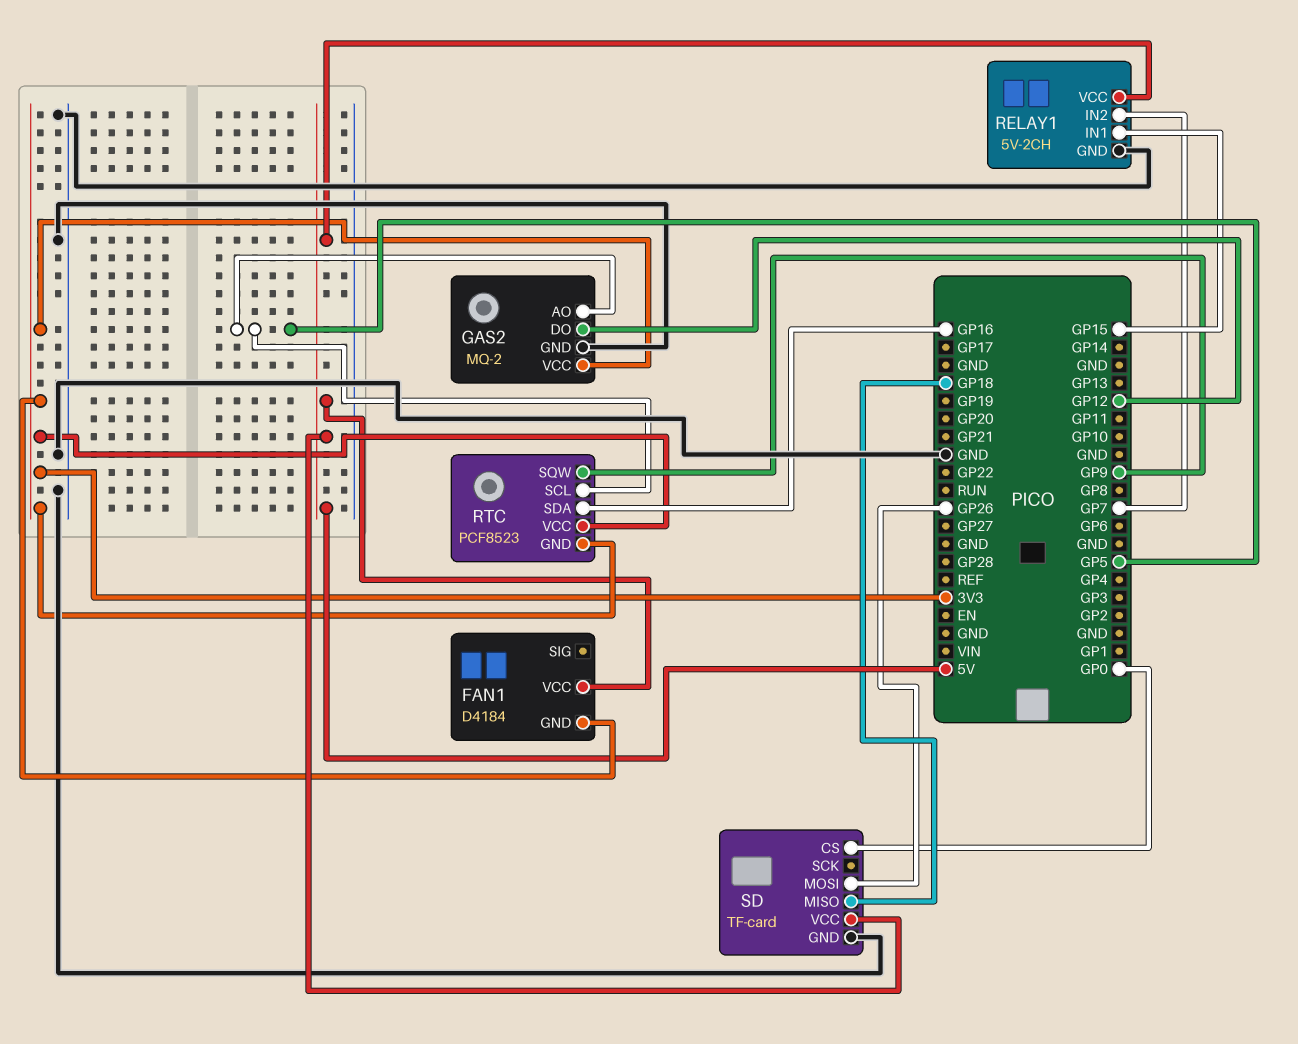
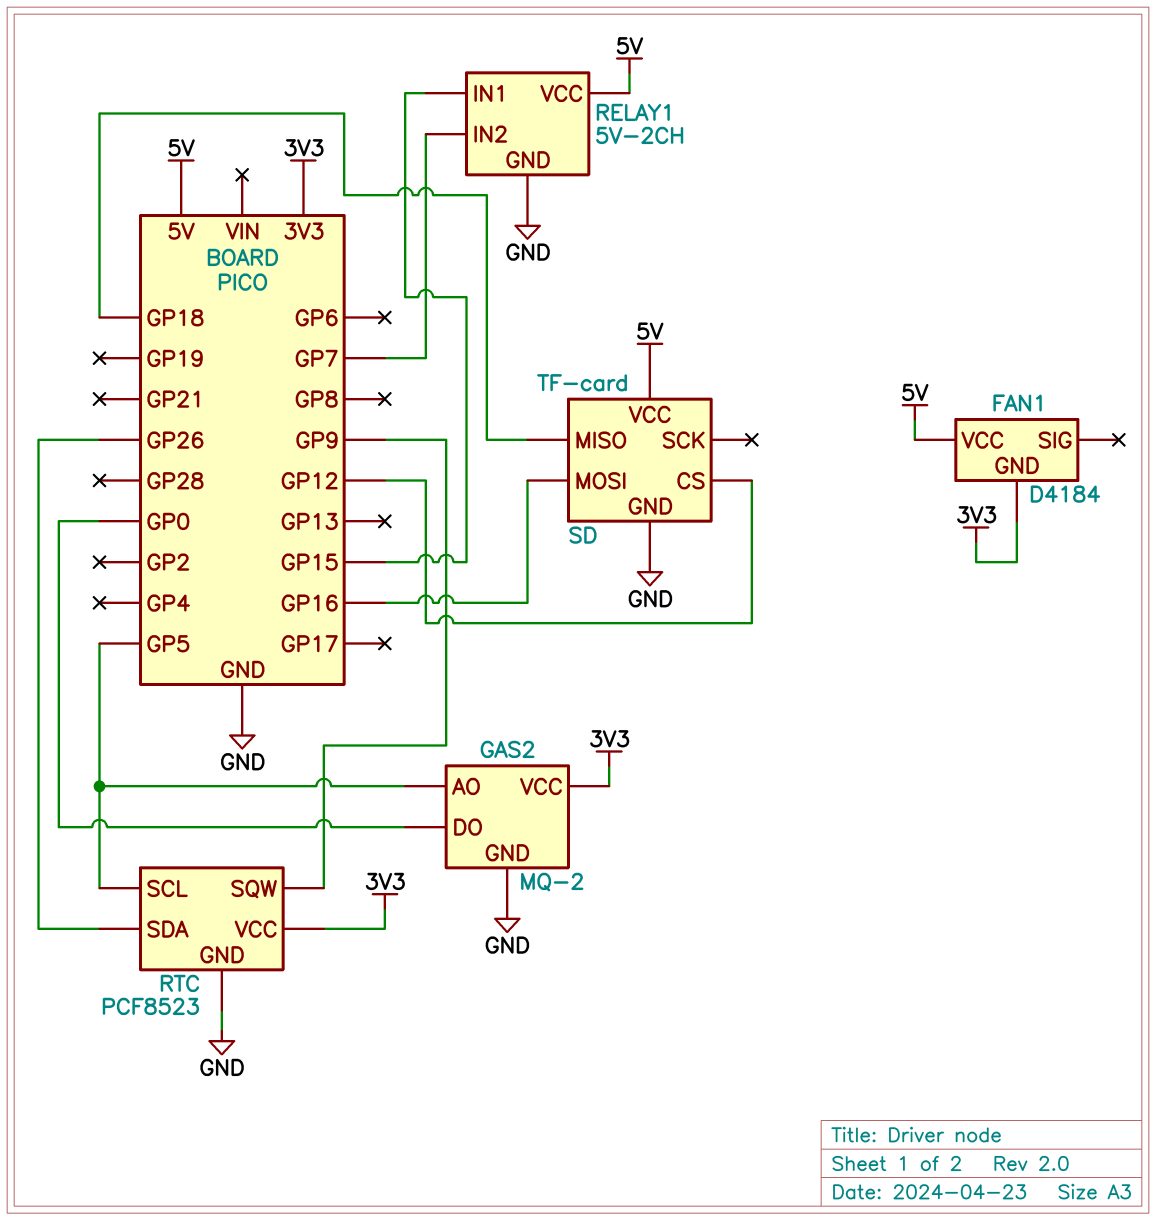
GAS2 pin DO: GP12 -> GP0
RTC pin GND: 3V3 -> GND
RTC pin SDA: GP16 -> GP26
SD pin CS: GP0 -> GP12
SD pin MOSI: GP26 -> GP16

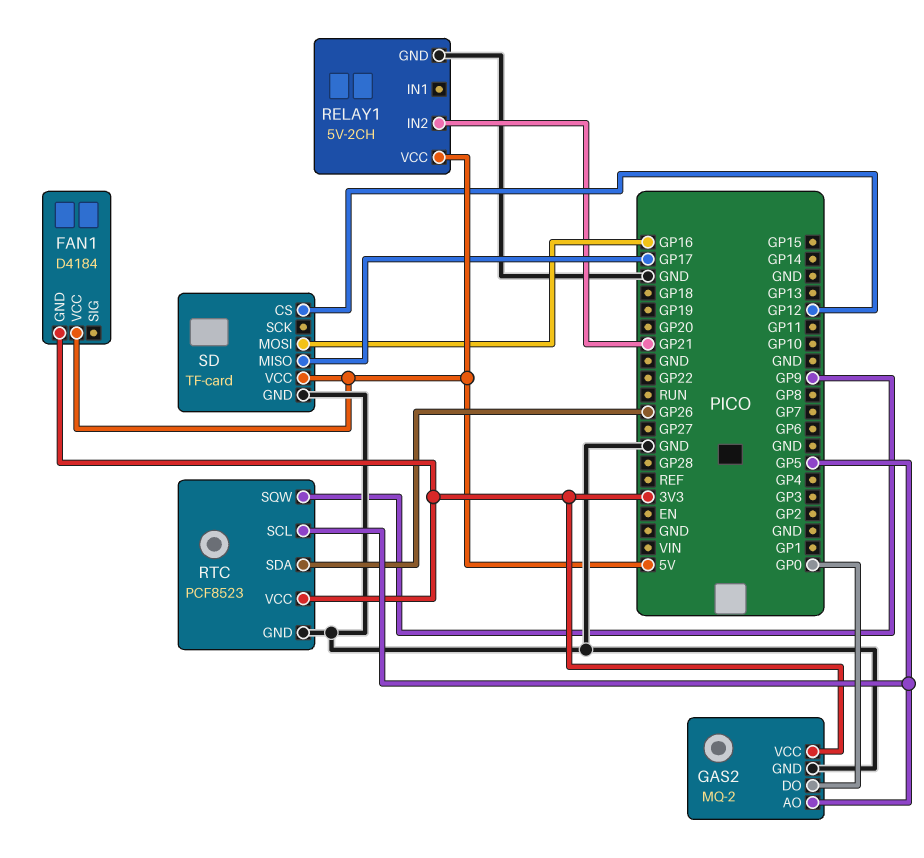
RELAY1 pin IN1: GP15 -> none
RELAY1 pin IN2: GP7 -> GP21
SD pin MISO: GP18 -> GP17

